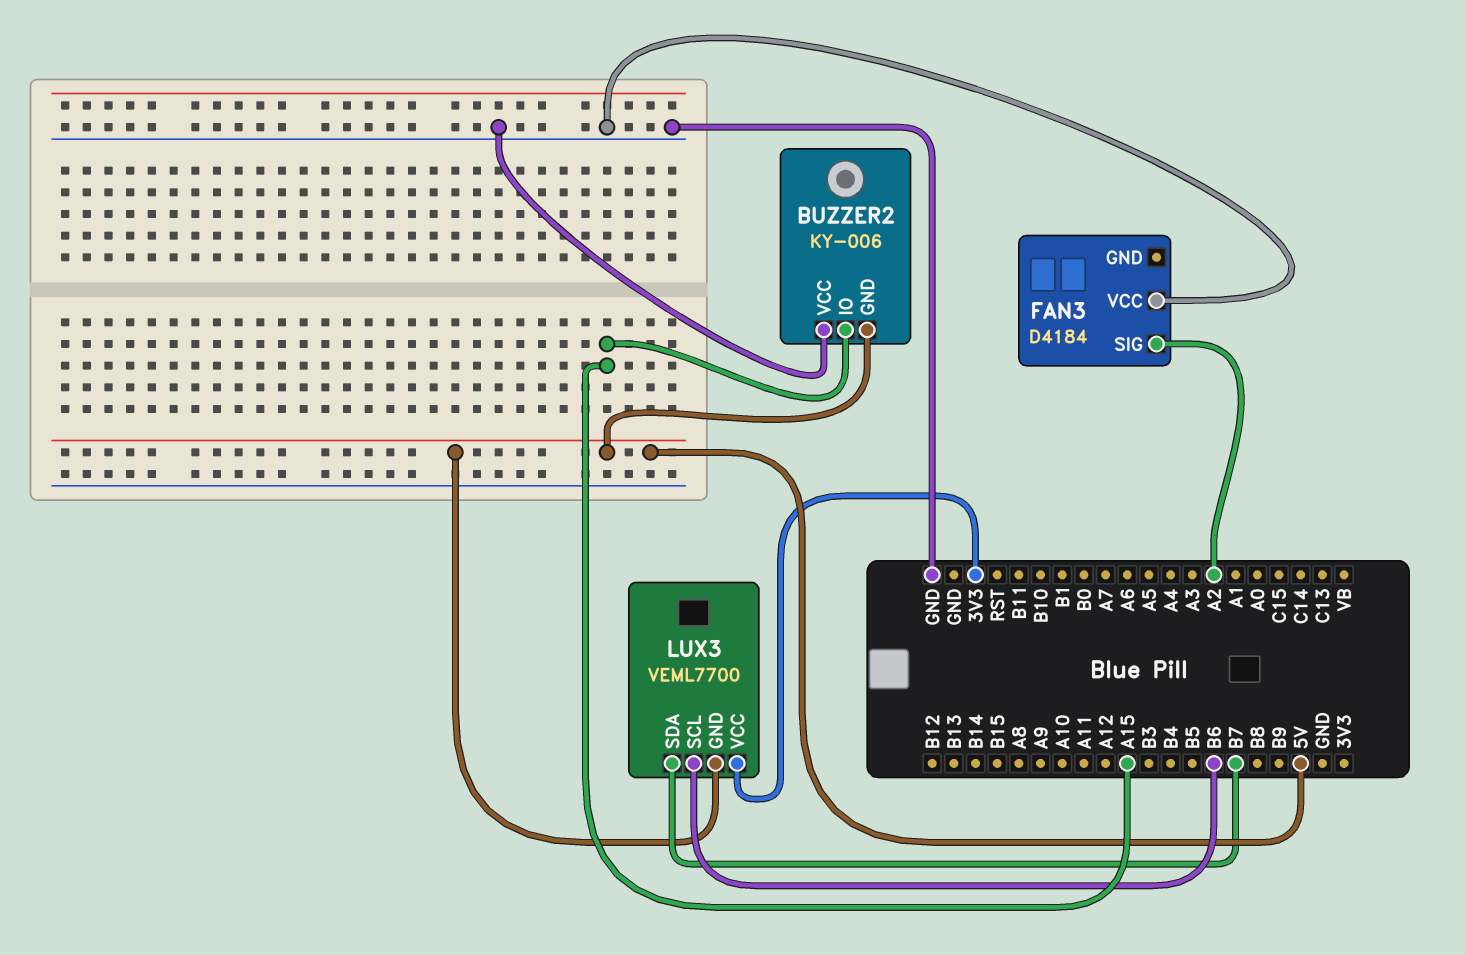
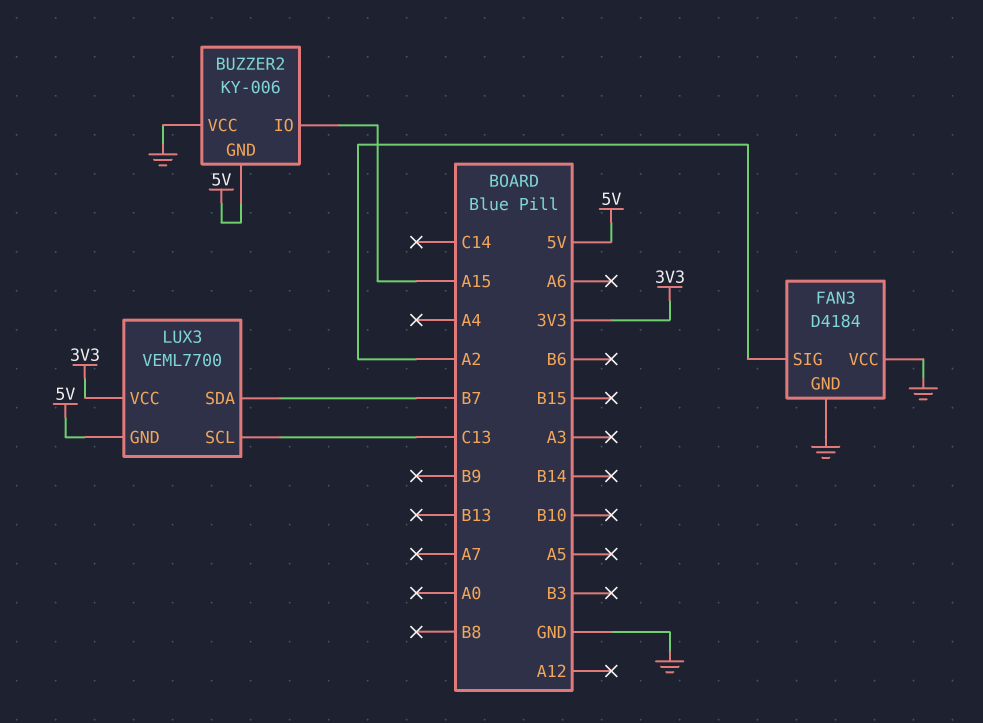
FAN3 pin GND: none -> GND
LUX3 pin SCL: B6 -> C13

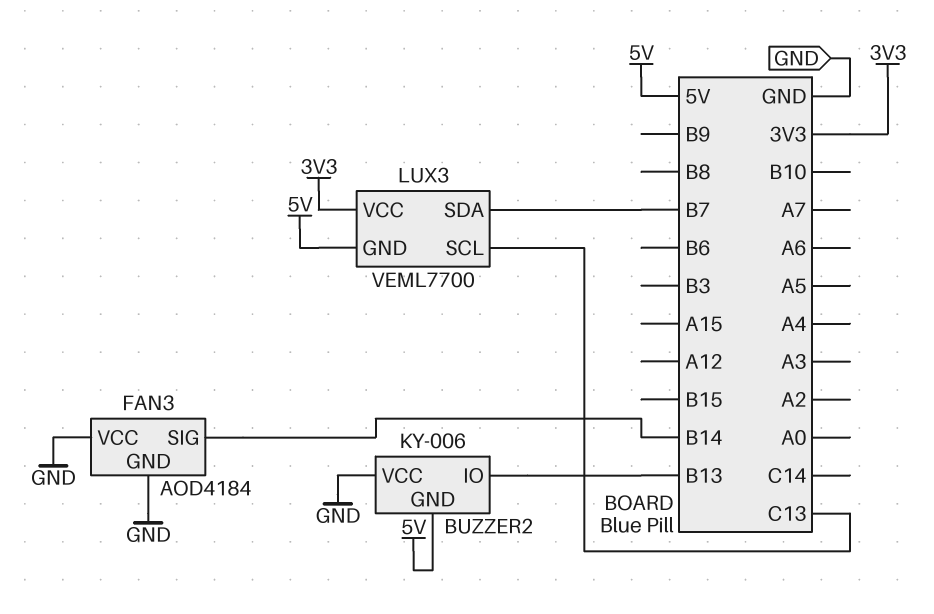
BUZZER2 pin IO: A15 -> B13
FAN3: D4184 -> AOD4184
FAN3 pin SIG: A2 -> B14

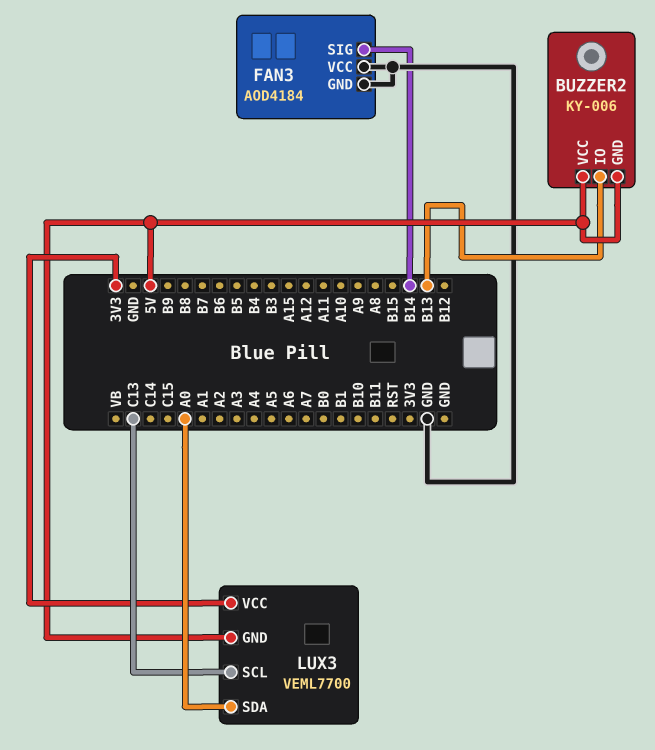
BUZZER2 pin VCC: GND -> 5V
LUX3 pin SDA: B7 -> A0

